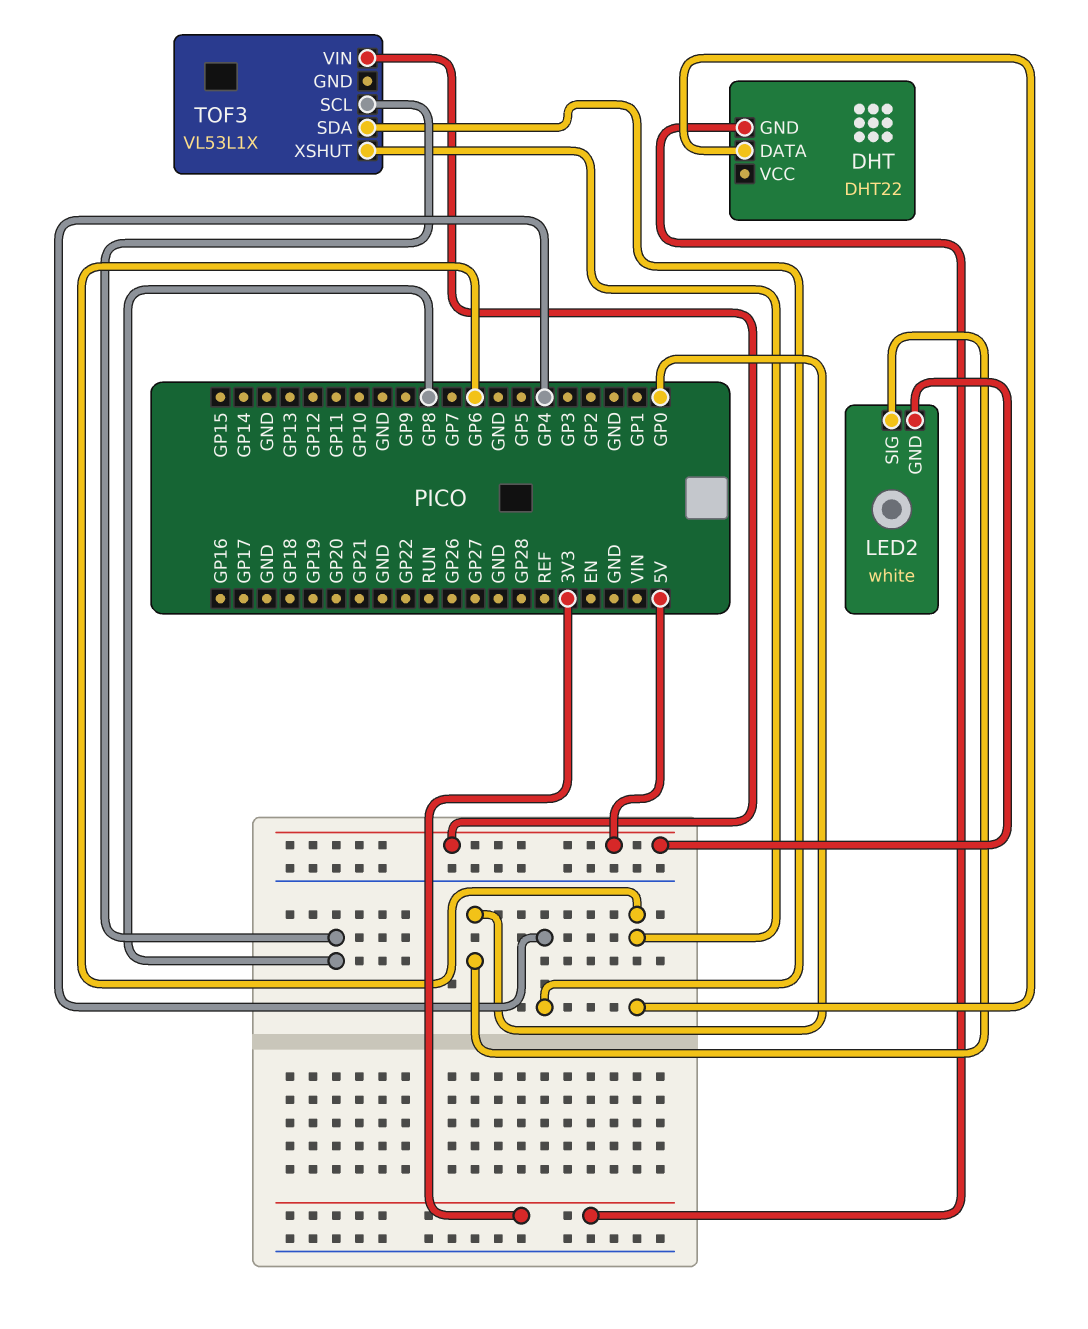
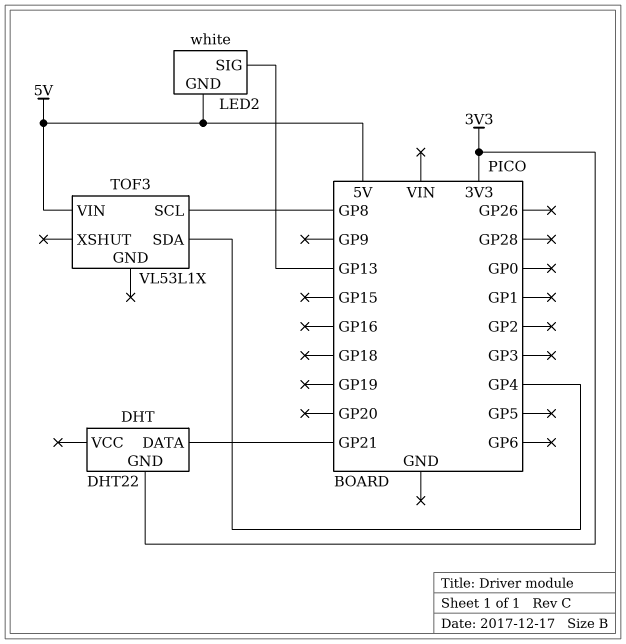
DHT pin DATA: GP6 -> GP21
LED2 pin SIG: GP0 -> GP13
TOF3 pin XSHUT: GP6 -> none

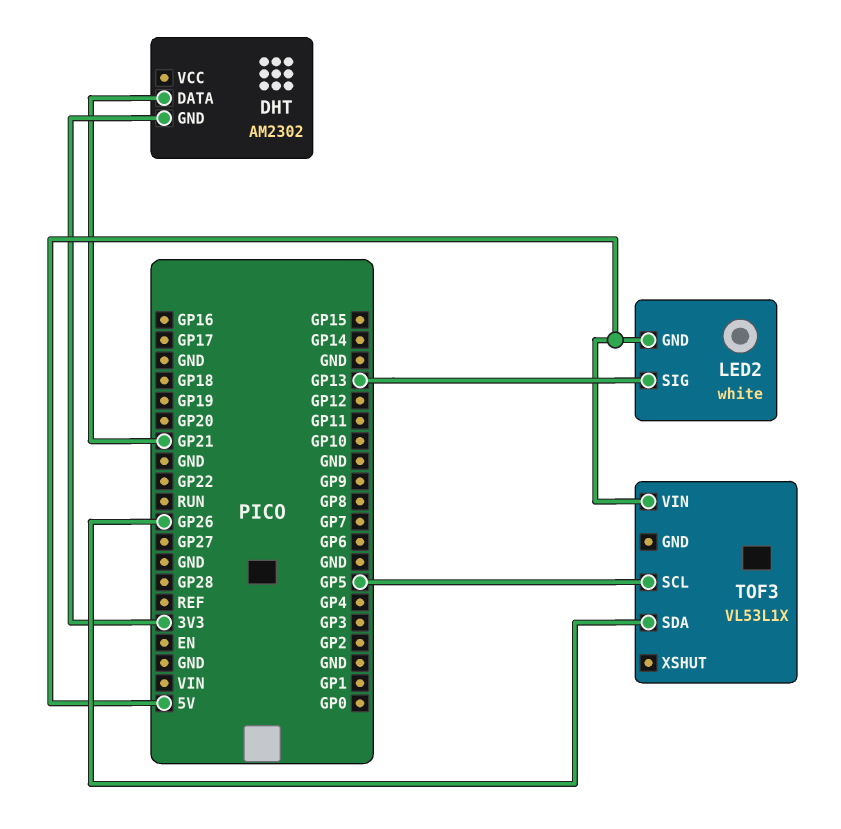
DHT: DHT22 -> AM2302
TOF3 pin SCL: GP8 -> GP5
TOF3 pin SDA: GP4 -> GP26

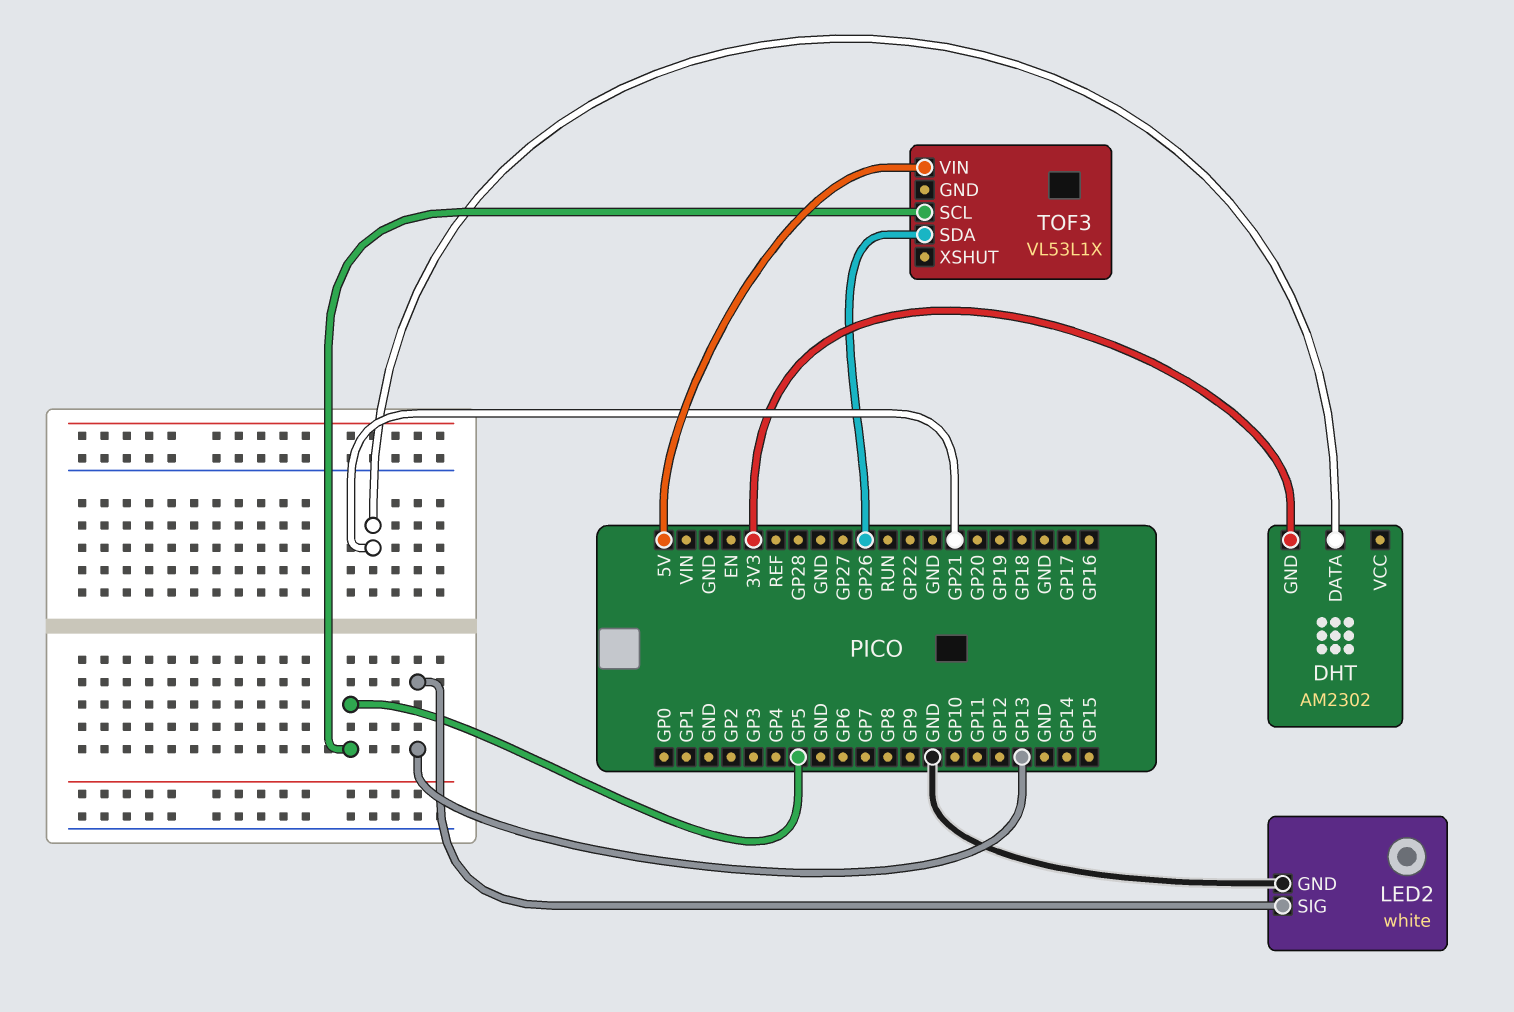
LED2 pin GND: 5V -> GND

